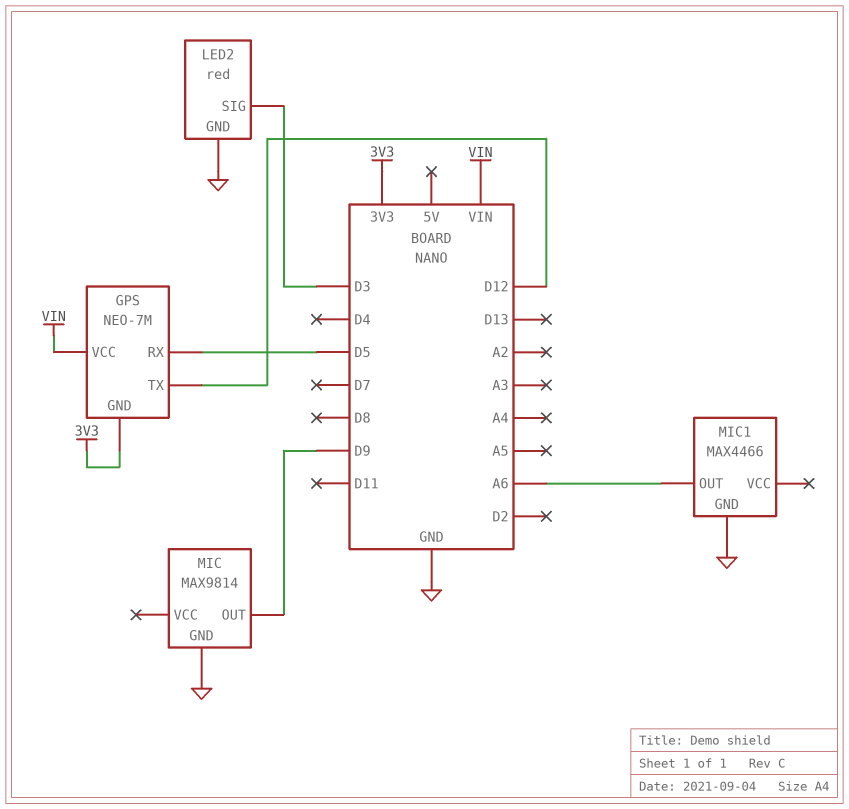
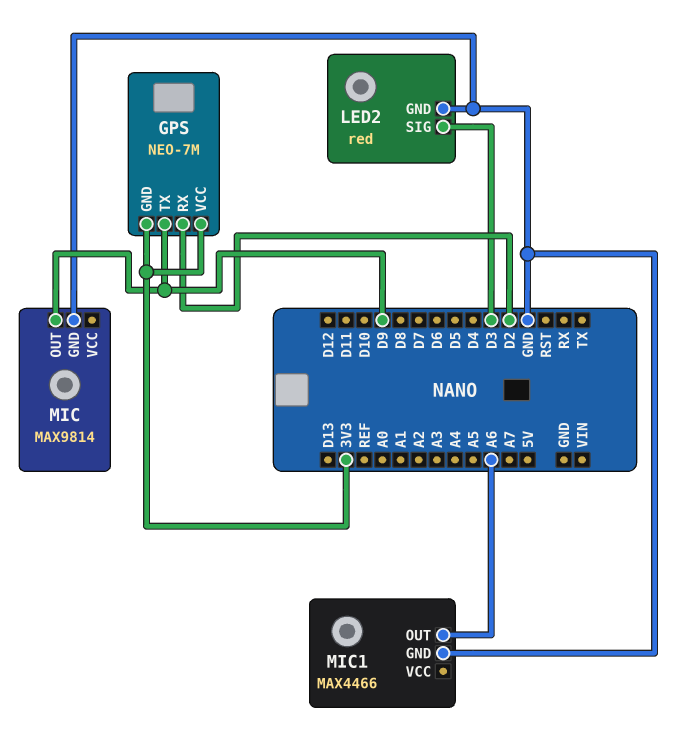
GPS pin RX: D5 -> D2
GPS pin TX: D12 -> D9
GPS pin VCC: VIN -> 3V3

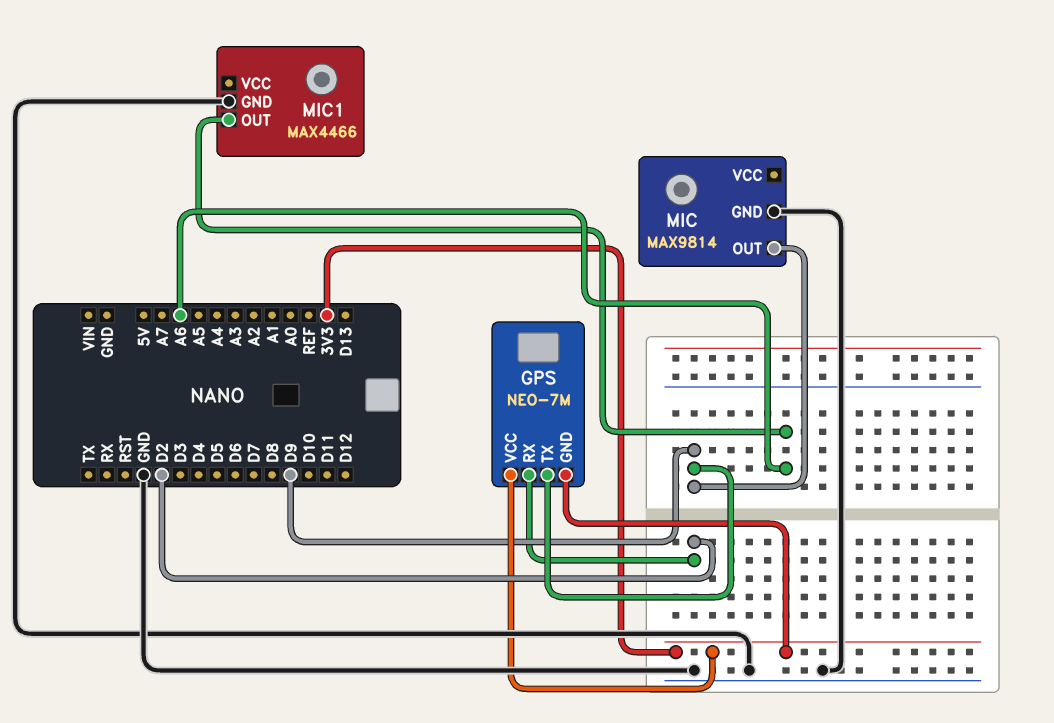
LED2: red -> none
LED2 pin GND: GND -> none
LED2 pin SIG: D3 -> none

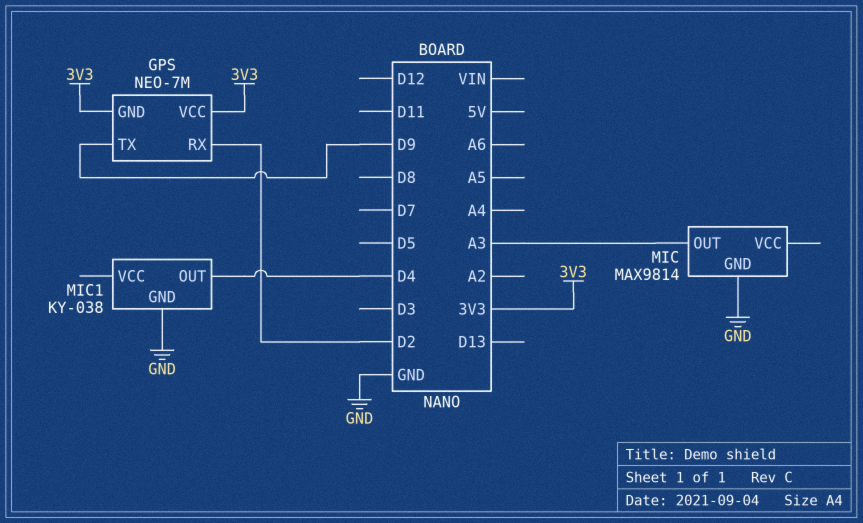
MIC pin OUT: D9 -> A3
MIC1: MAX4466 -> KY-038
MIC1 pin OUT: A6 -> D4

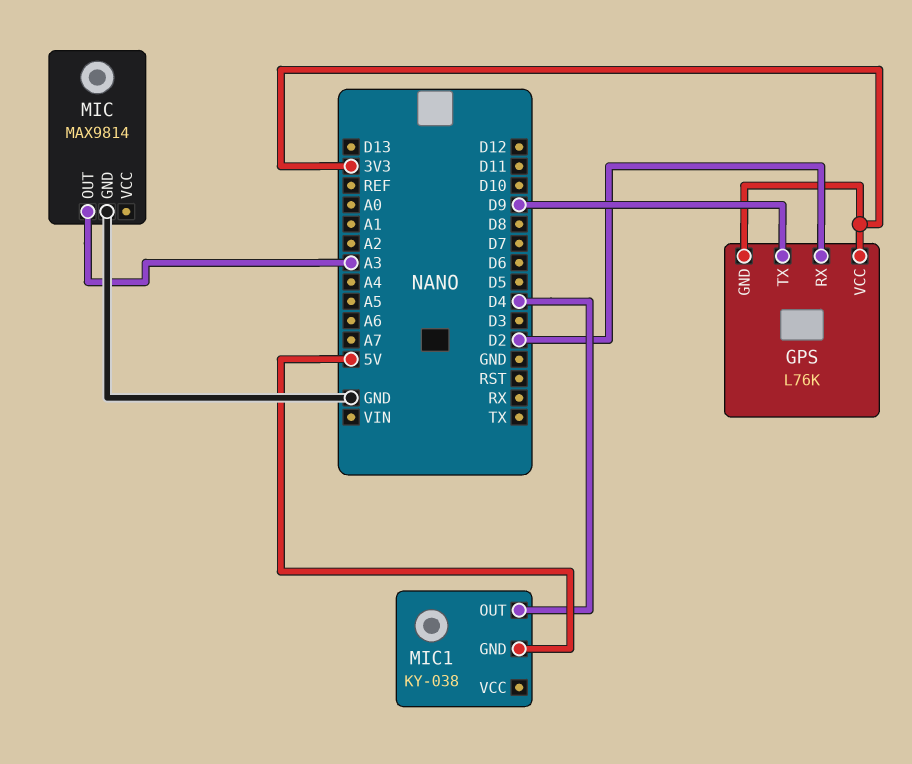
GPS: NEO-7M -> L76K
MIC1 pin GND: GND -> 5V

